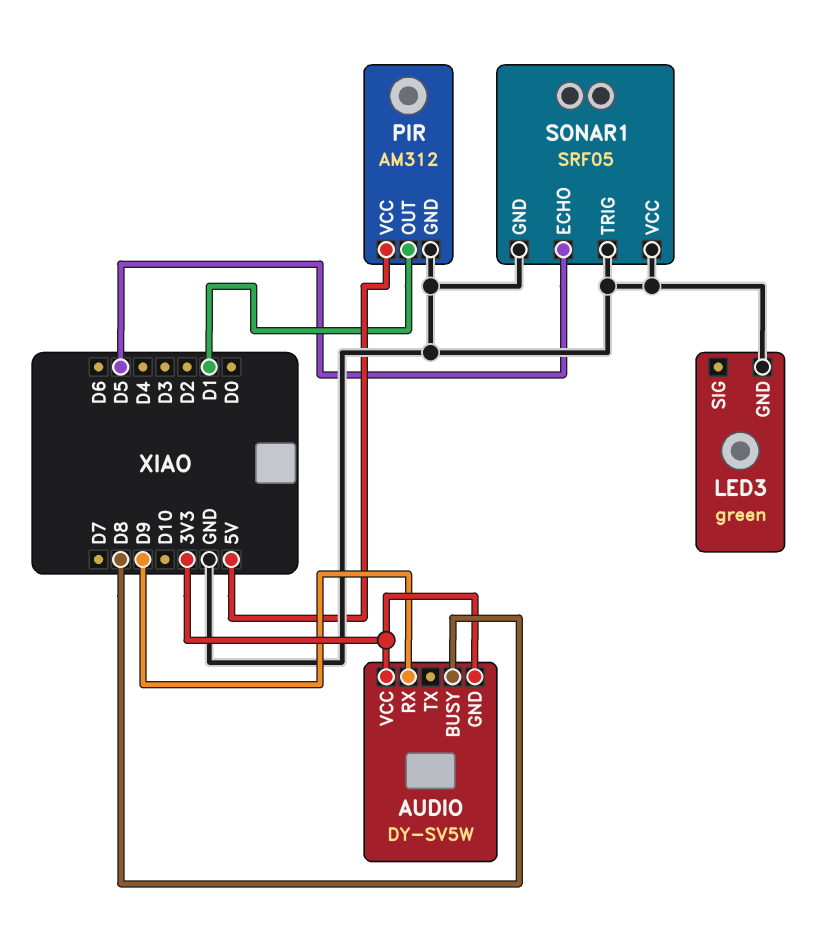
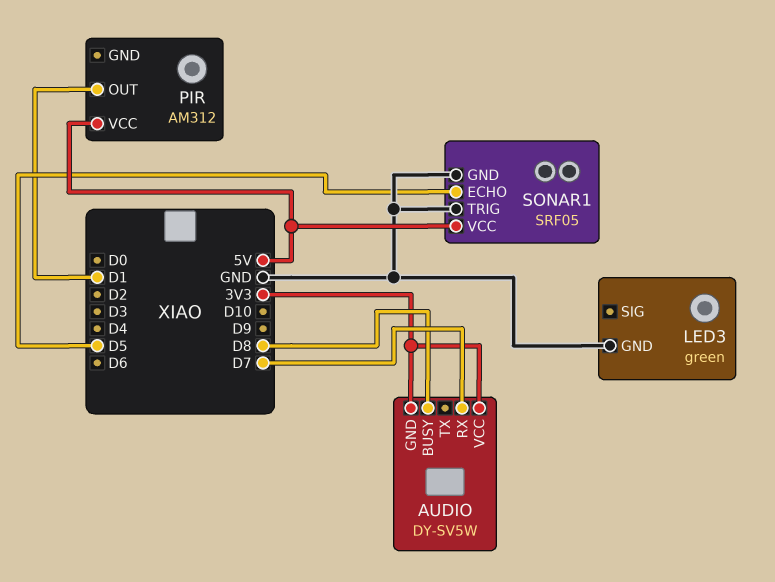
AUDIO pin RX: D9 -> D7
PIR pin GND: GND -> none
SONAR1 pin VCC: GND -> 5V

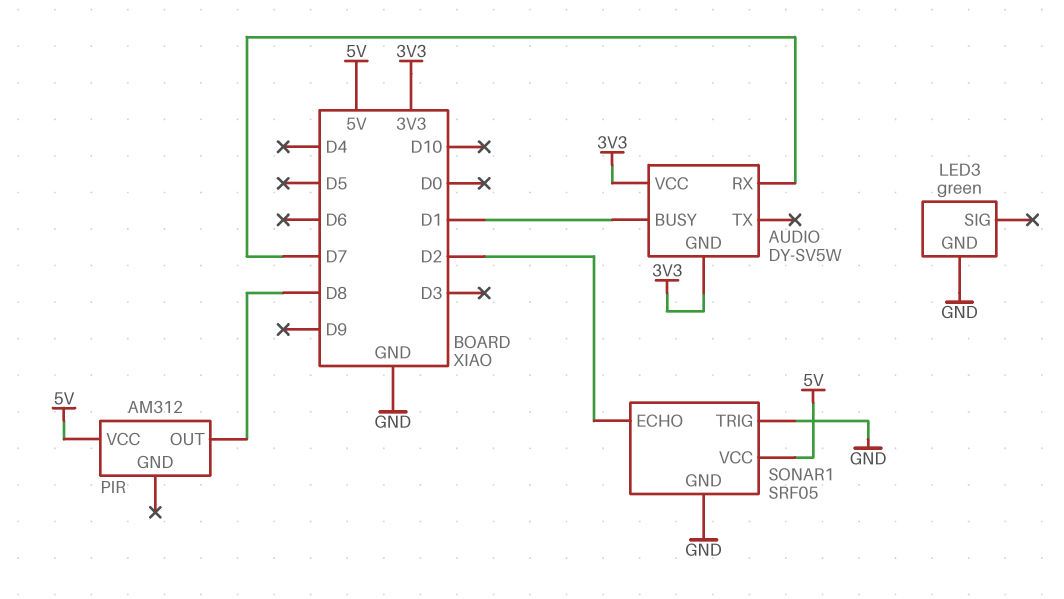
AUDIO pin BUSY: D8 -> D1
PIR pin OUT: D1 -> D8
SONAR1 pin ECHO: D5 -> D2

